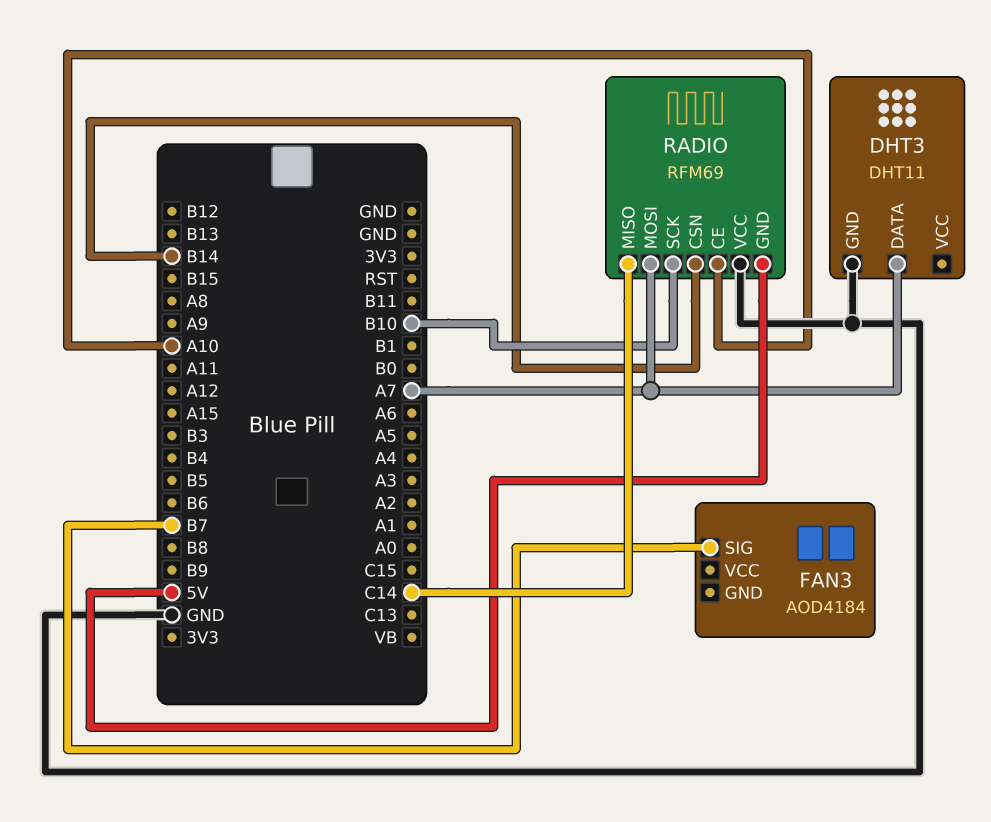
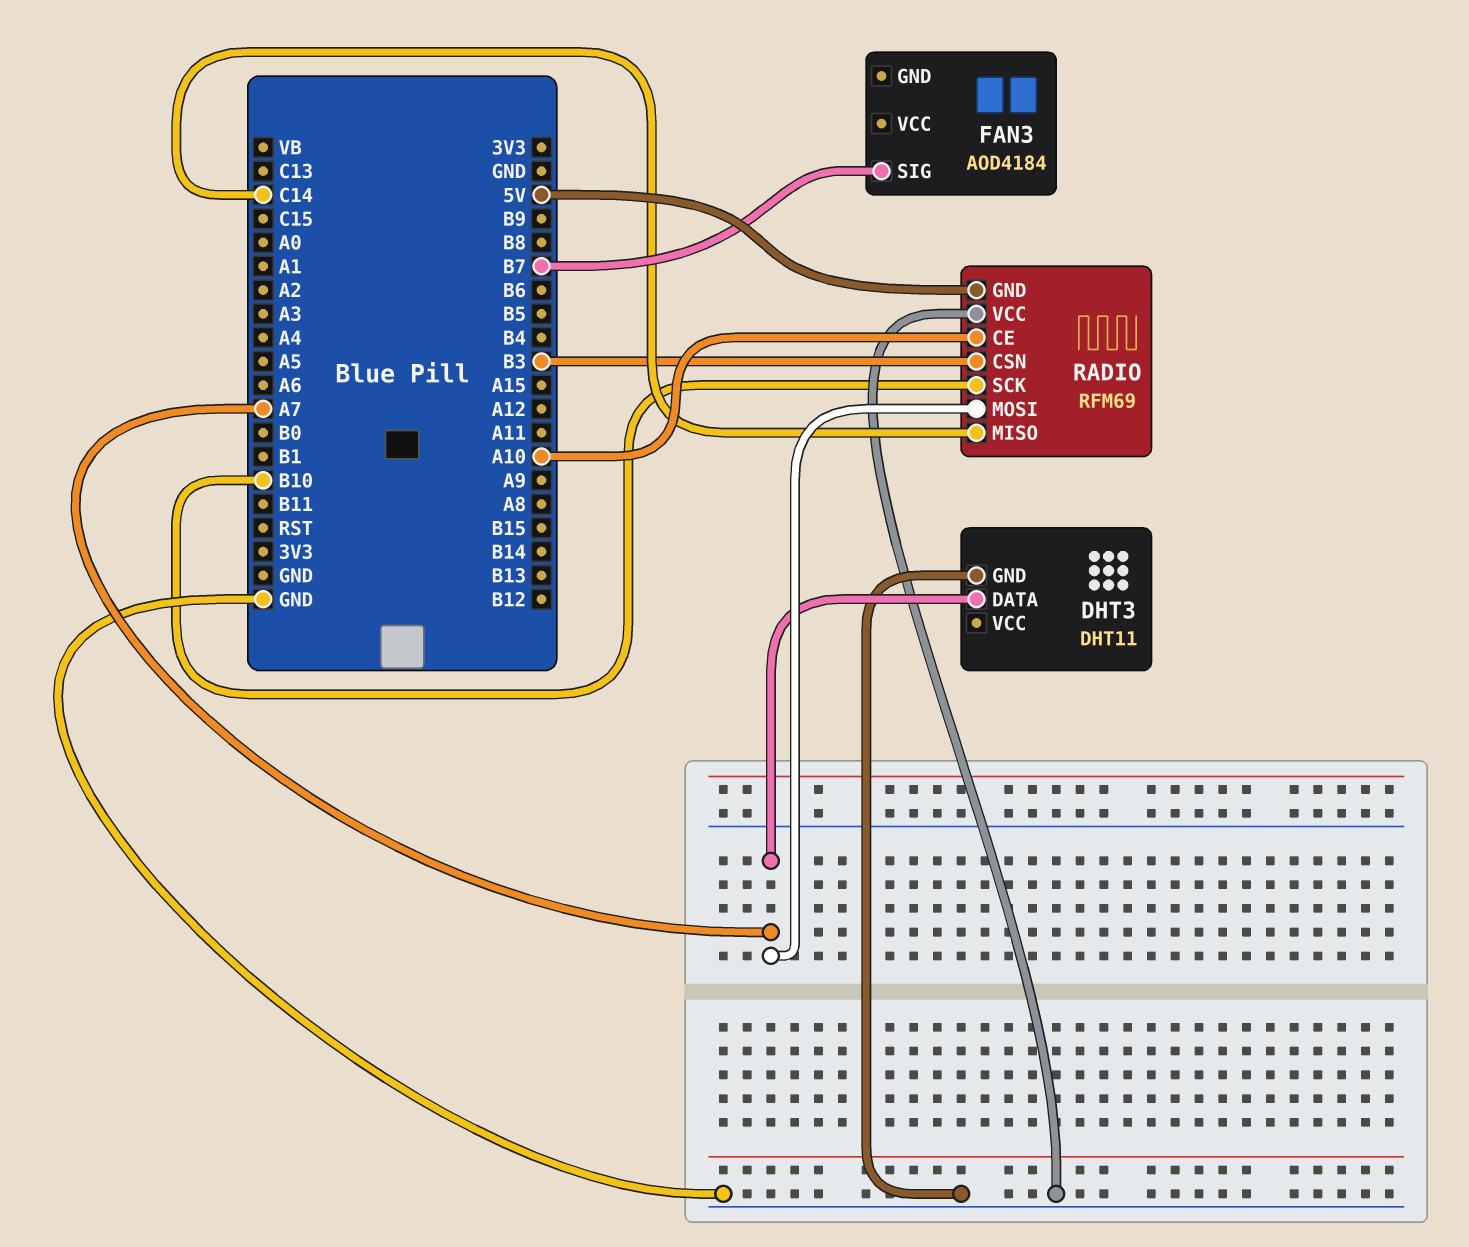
RADIO pin CSN: B14 -> B3

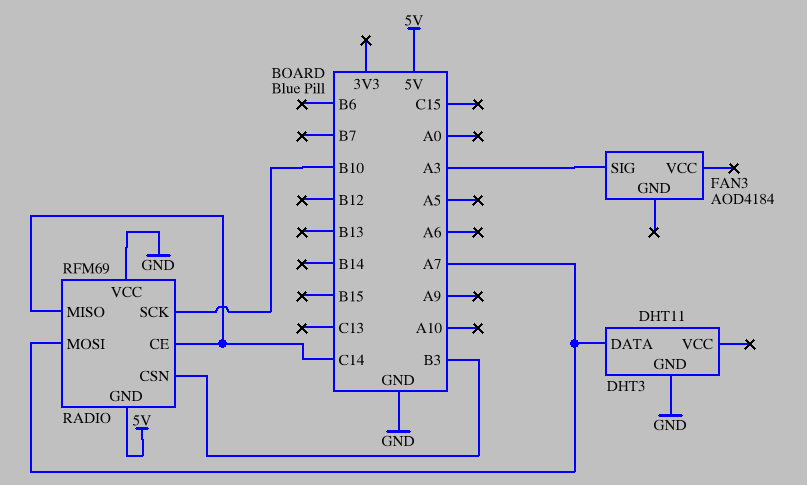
FAN3 pin SIG: B7 -> A3
RADIO pin CE: A10 -> C14

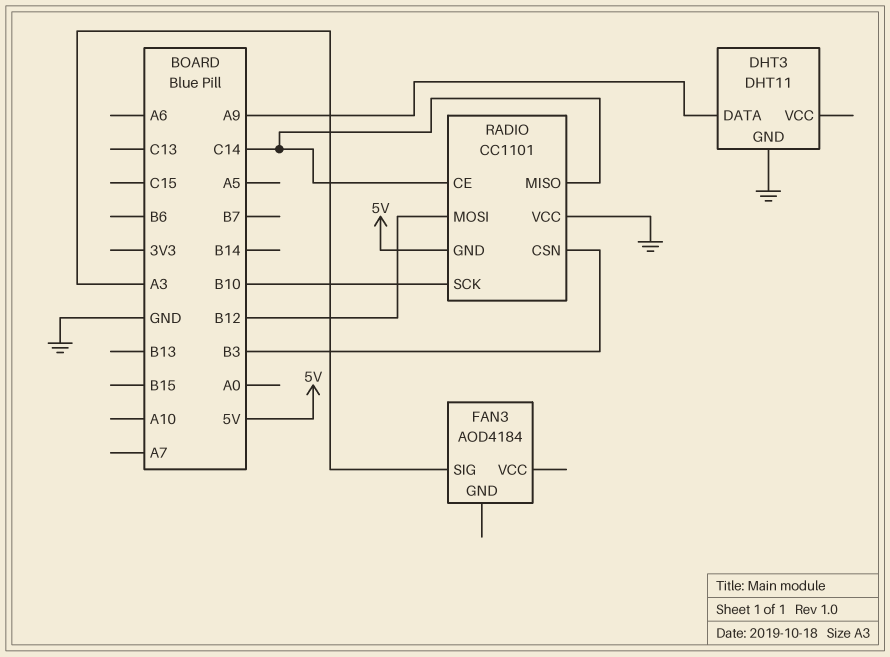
DHT3 pin DATA: A7 -> A9
RADIO: RFM69 -> CC1101
RADIO pin MOSI: A7 -> B12

